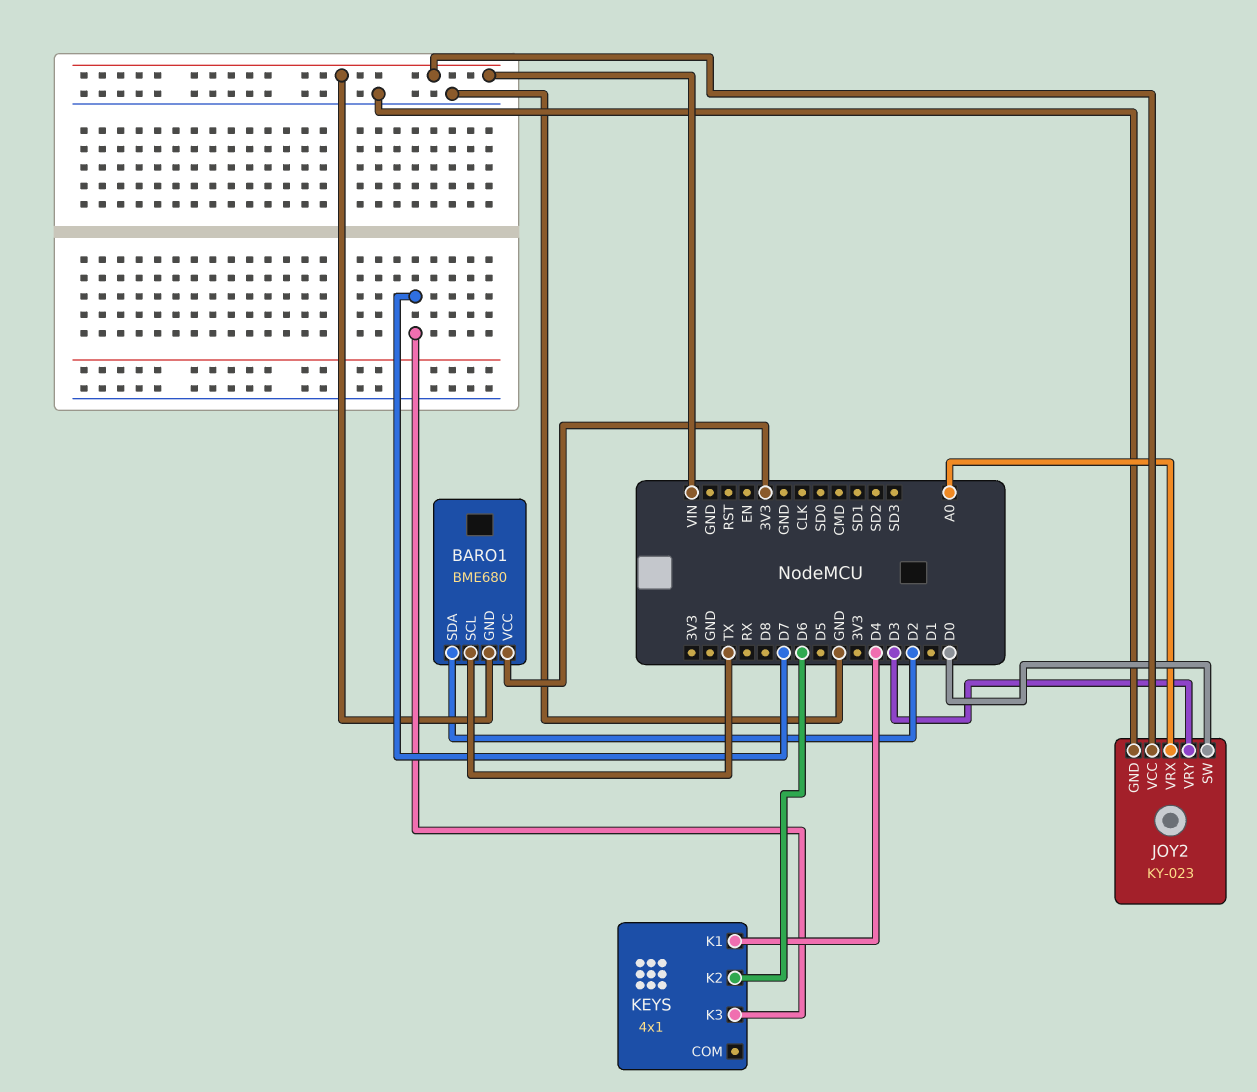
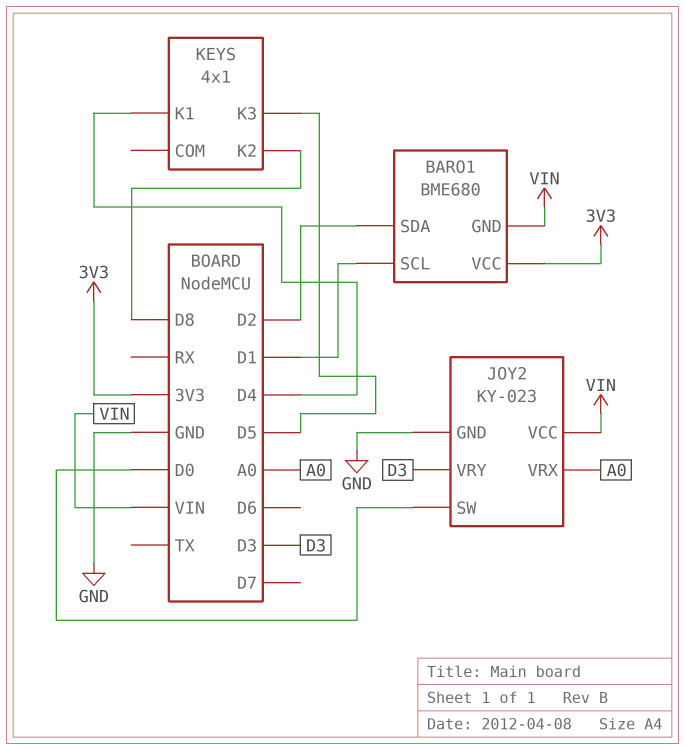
BARO1 pin SCL: TX -> D1
KEYS pin K2: D6 -> D8
KEYS pin K3: D7 -> D5

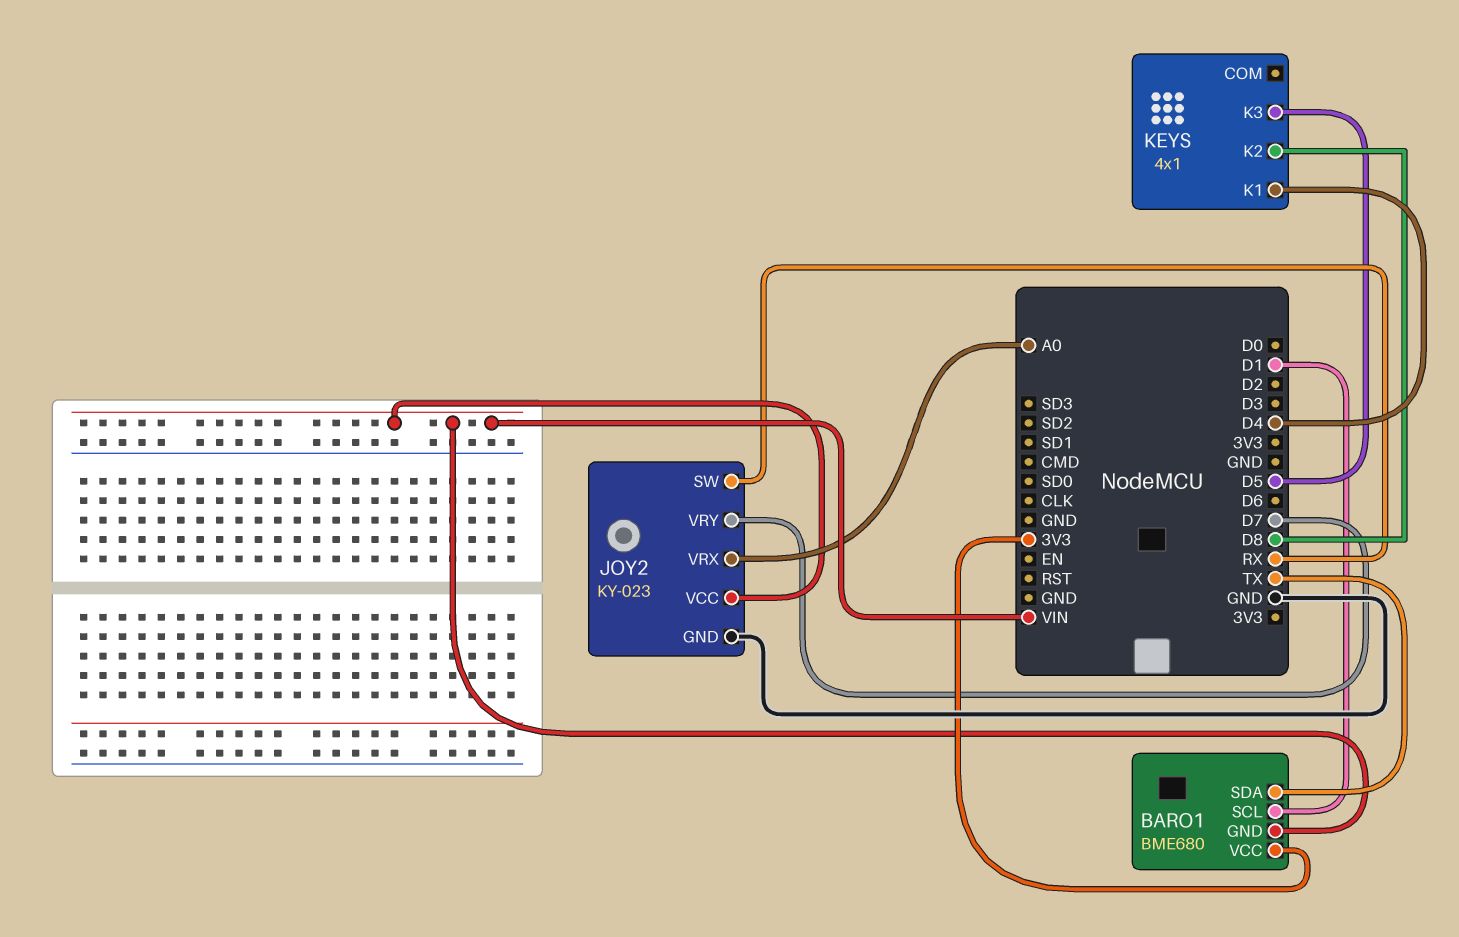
BARO1 pin SDA: D2 -> TX
JOY2 pin SW: D0 -> RX
JOY2 pin VRY: D3 -> D7

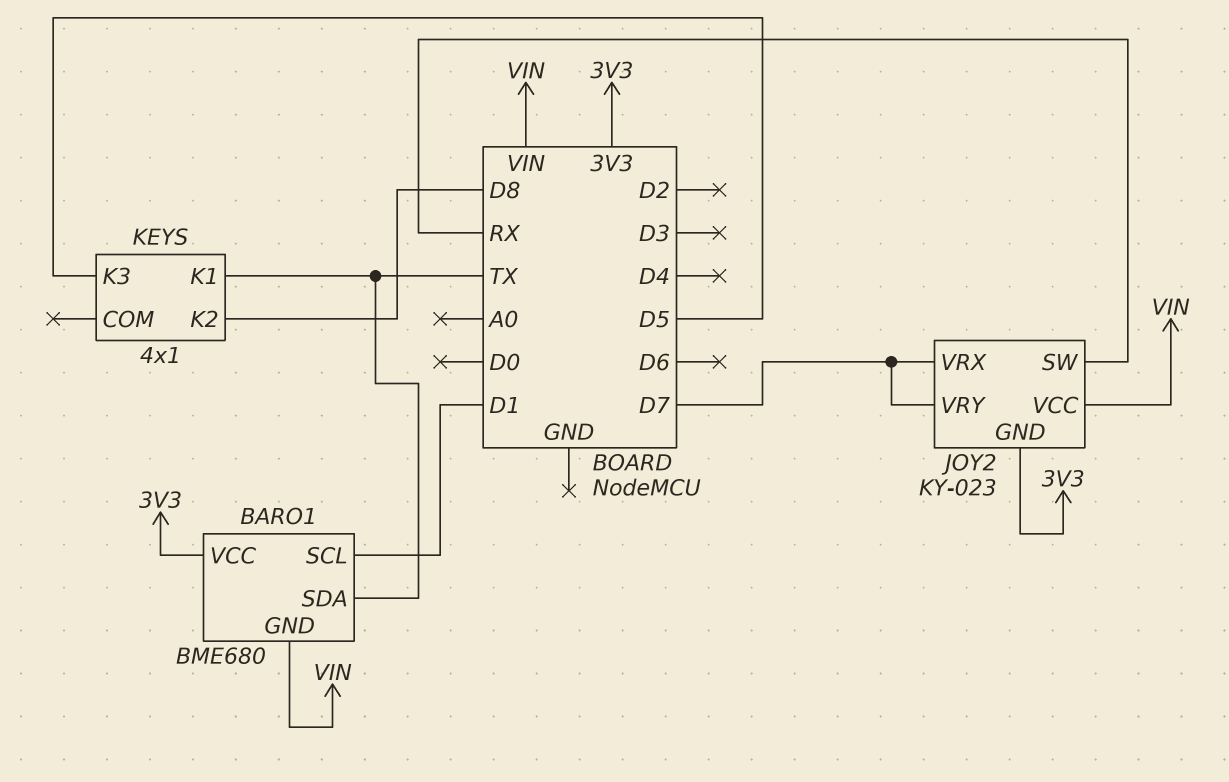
JOY2 pin GND: GND -> 3V3
JOY2 pin VRX: A0 -> D7
KEYS pin K1: D4 -> TX

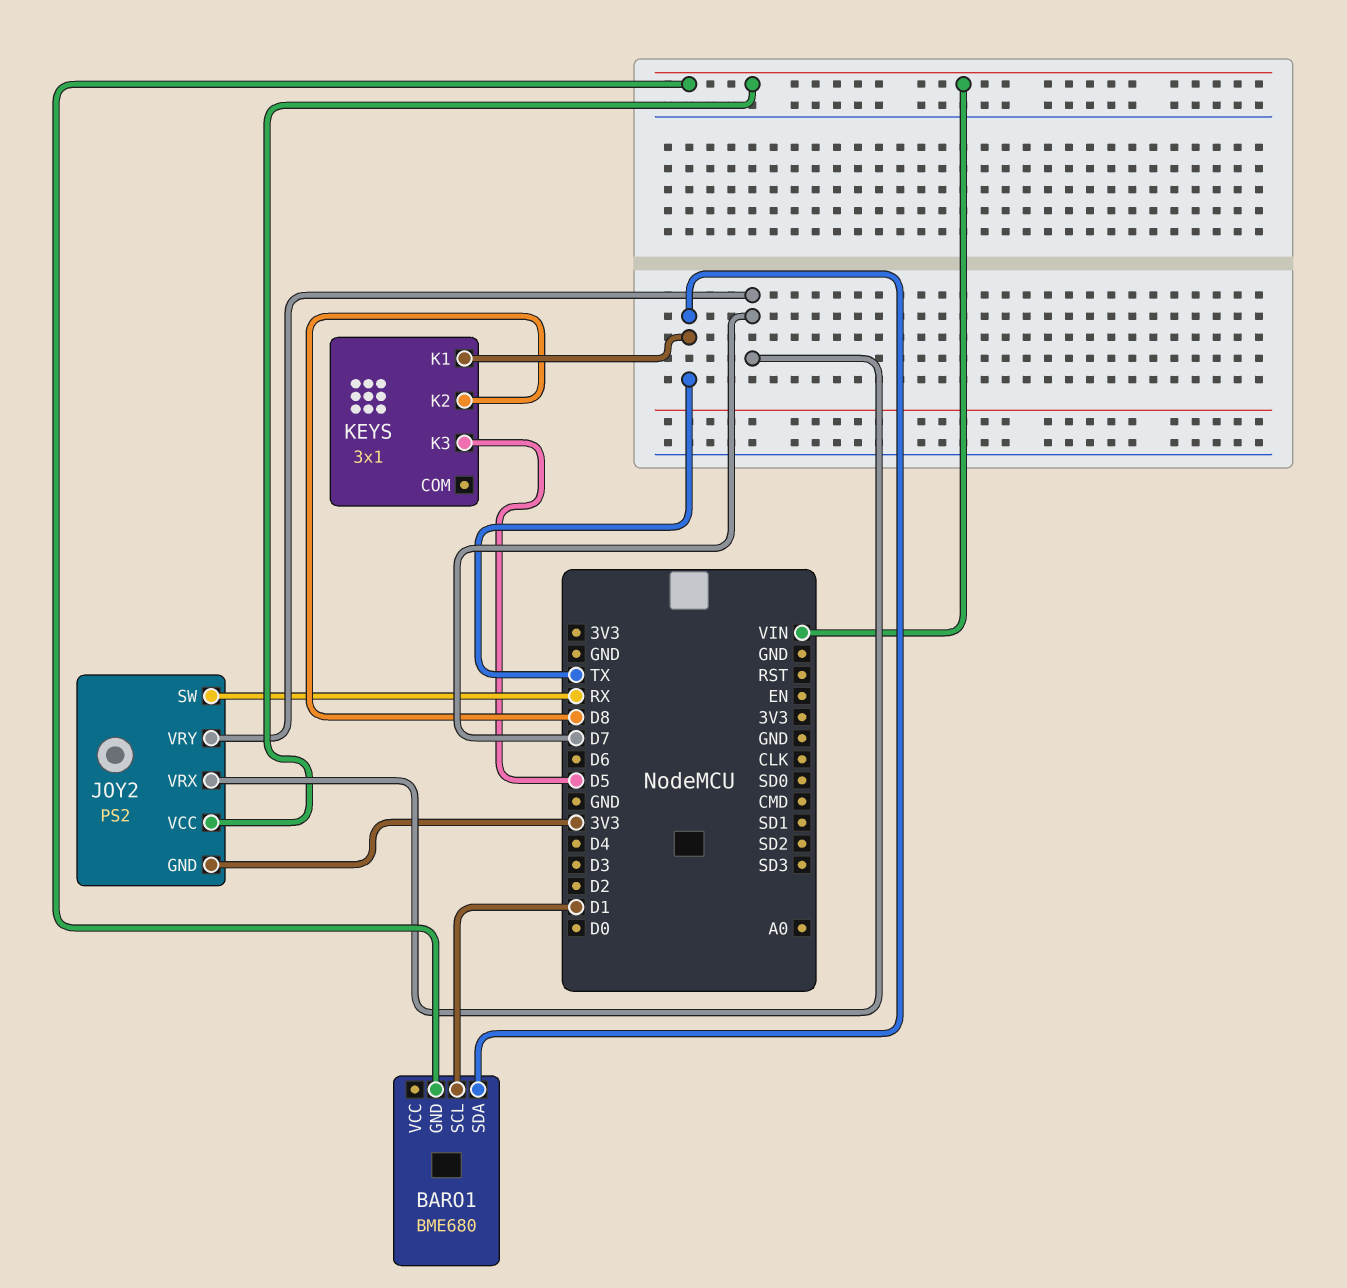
BARO1 pin VCC: 3V3 -> none
JOY2: KY-023 -> PS2
KEYS: 4x1 -> 3x1

